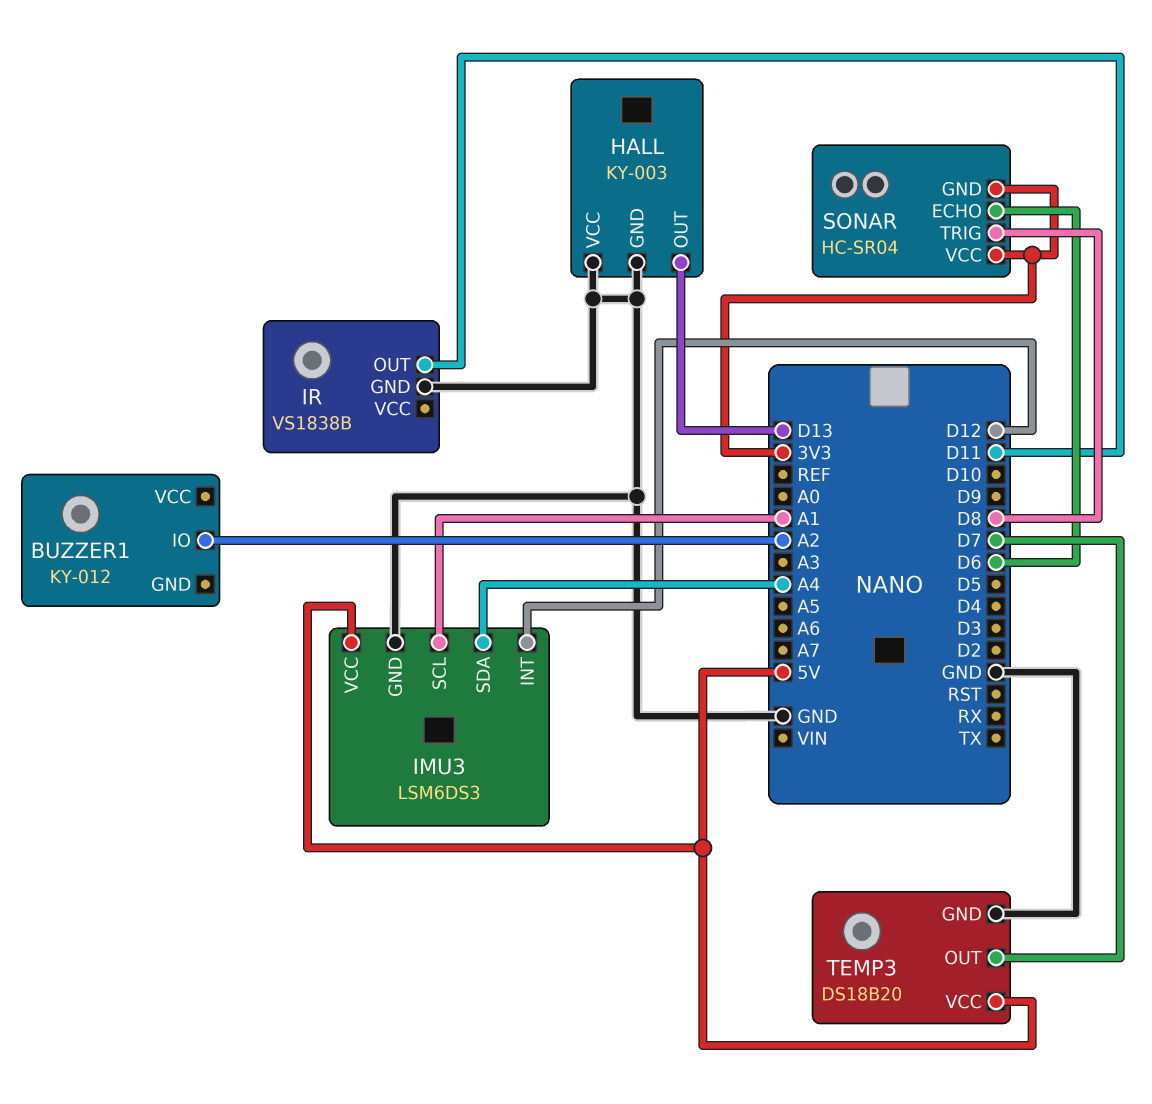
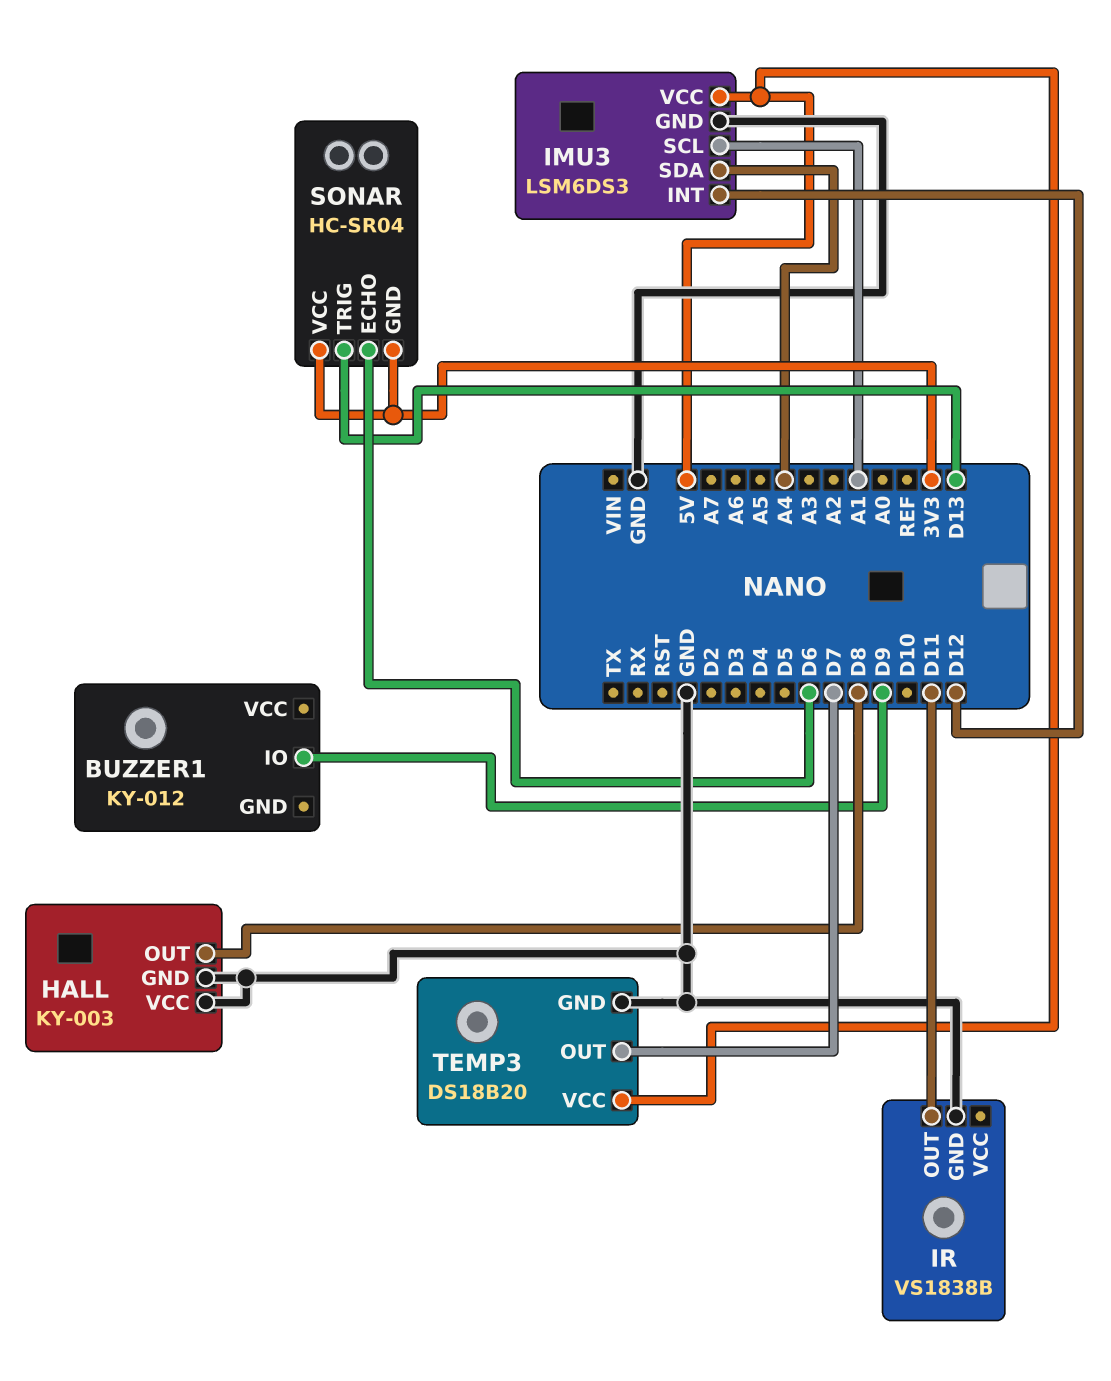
BUZZER1 pin IO: A2 -> D9
HALL pin OUT: D13 -> D8
SONAR pin TRIG: D8 -> D13

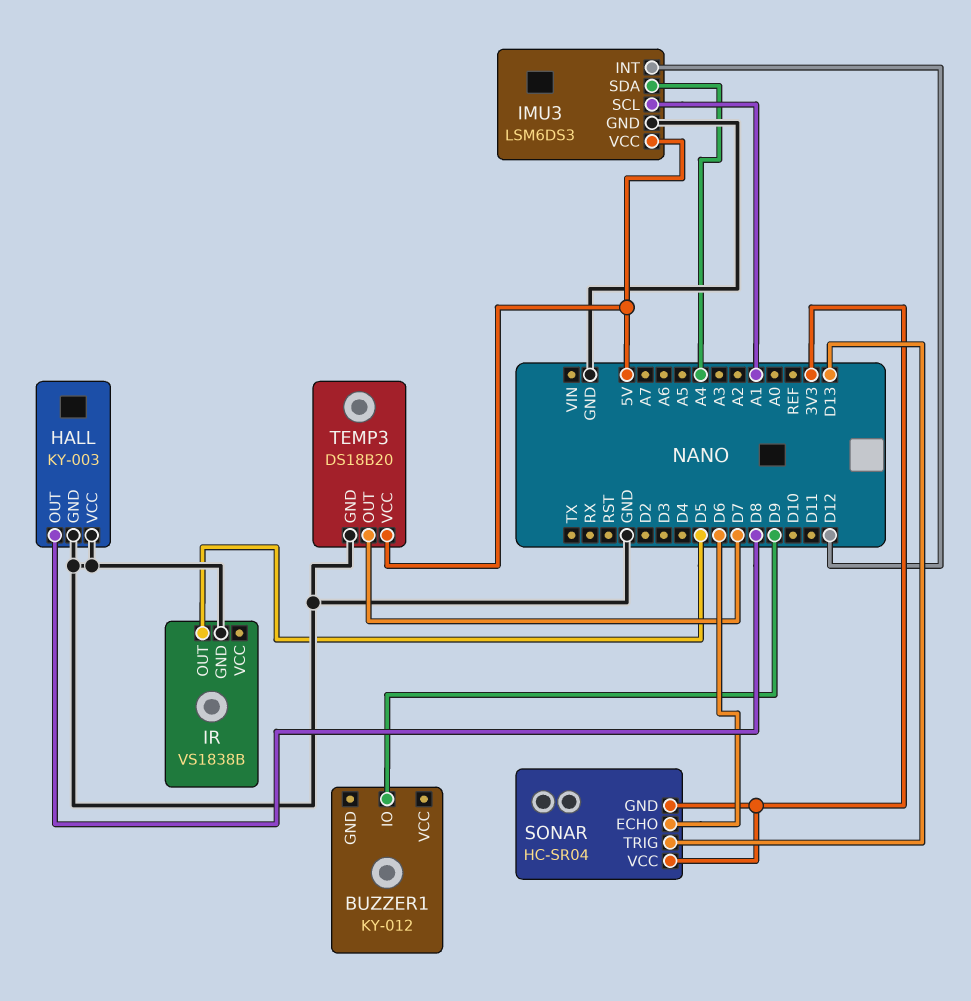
IR pin OUT: D11 -> D5

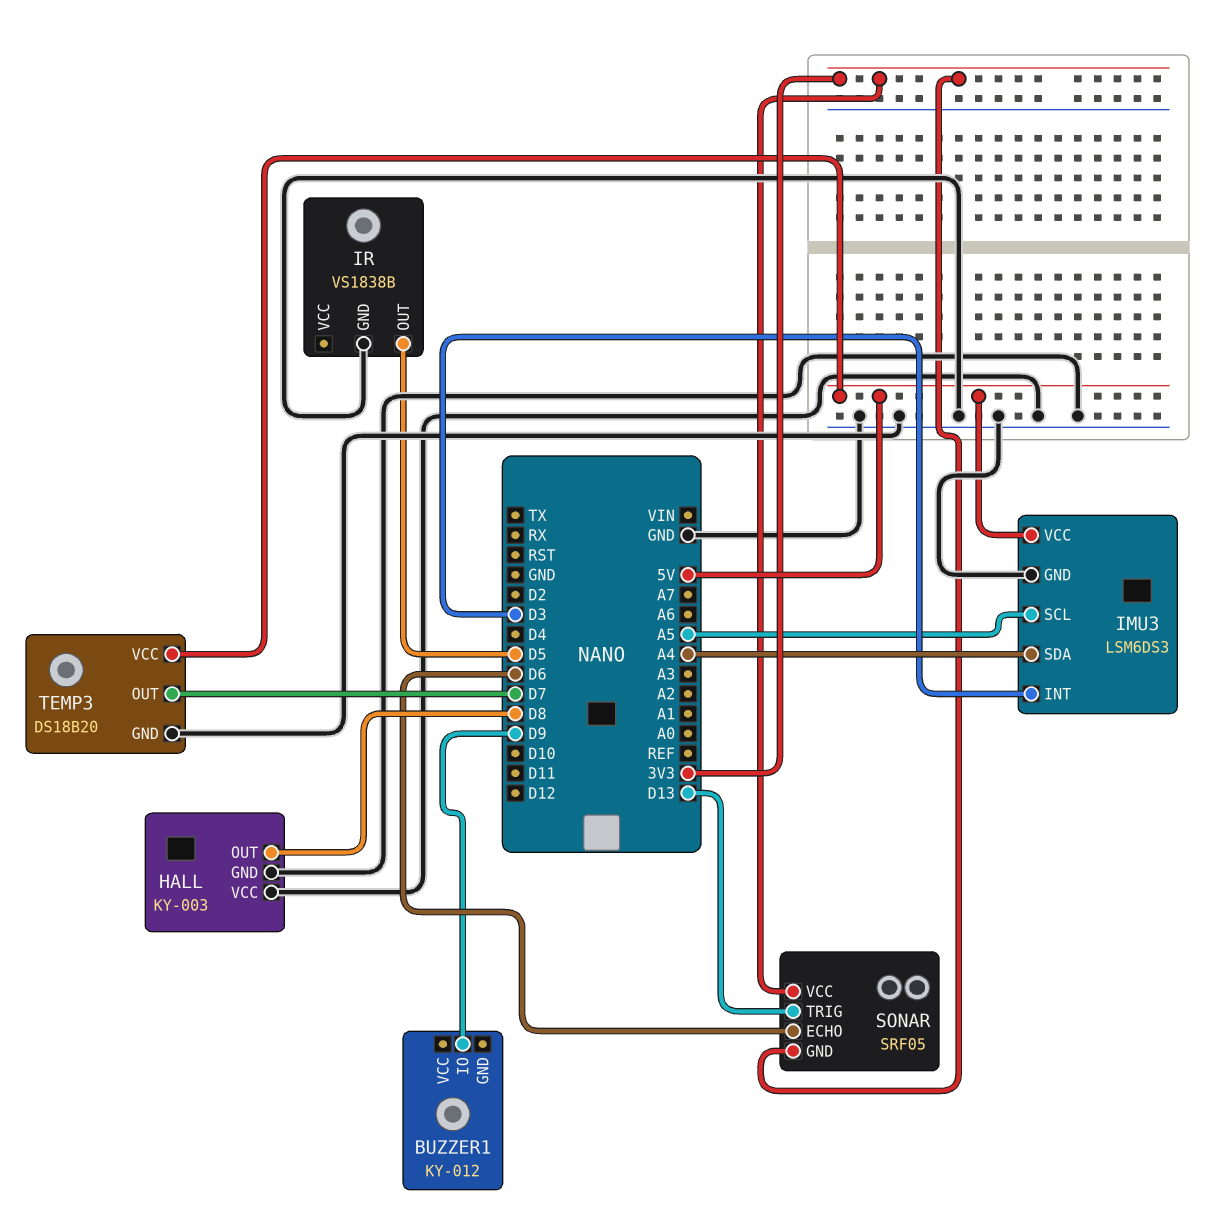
IMU3 pin INT: D12 -> D3
IMU3 pin SCL: A1 -> A5
SONAR: HC-SR04 -> SRF05

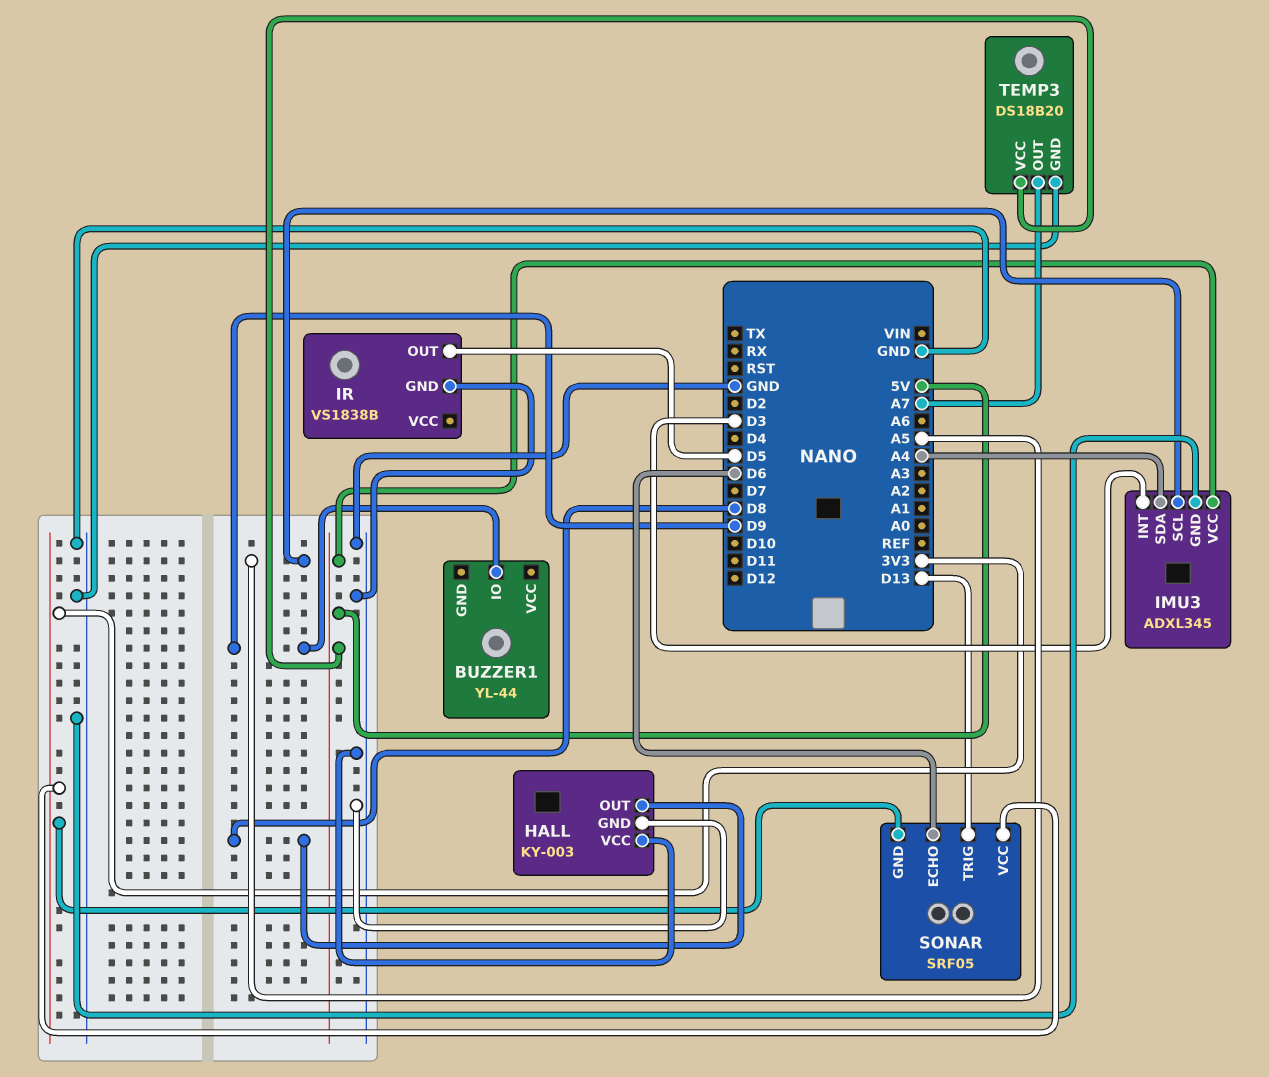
BUZZER1: KY-012 -> YL-44
IMU3: LSM6DS3 -> ADXL345
TEMP3 pin OUT: D7 -> A7

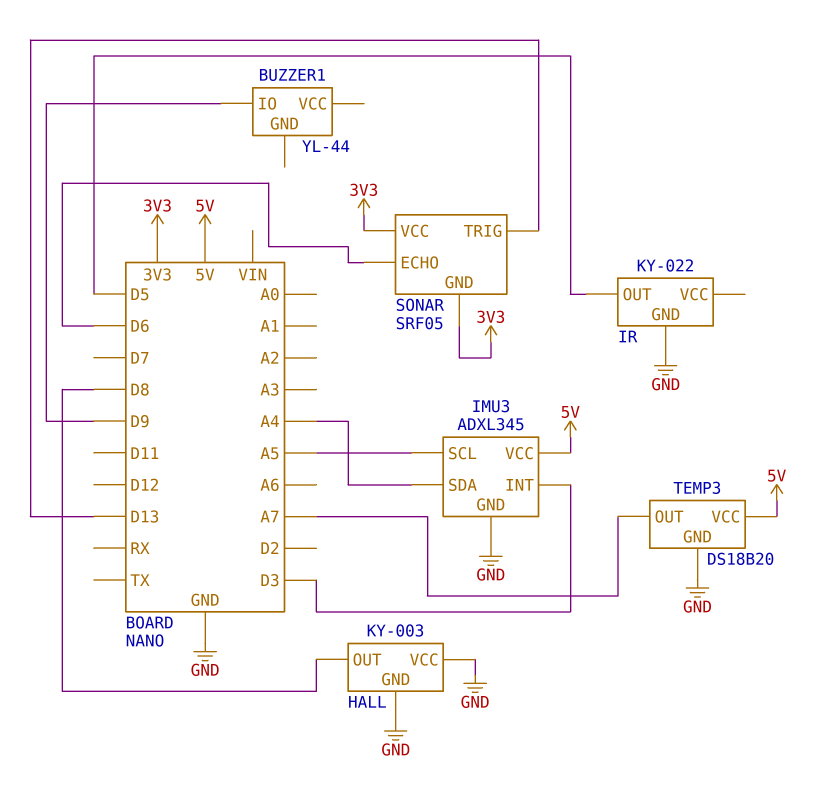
IR: VS1838B -> KY-022

